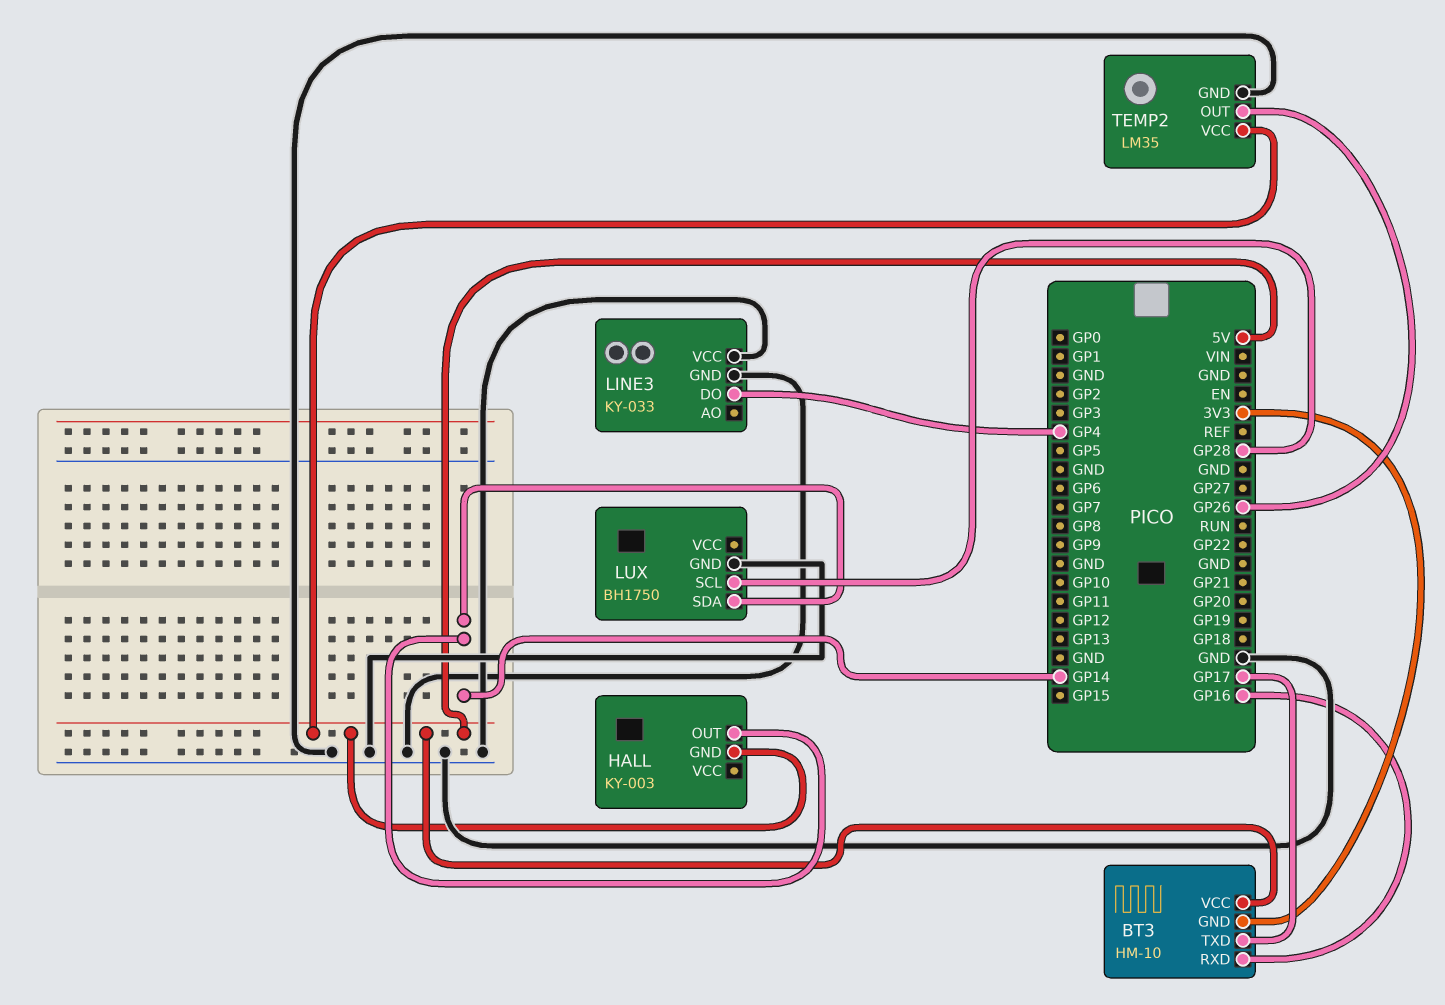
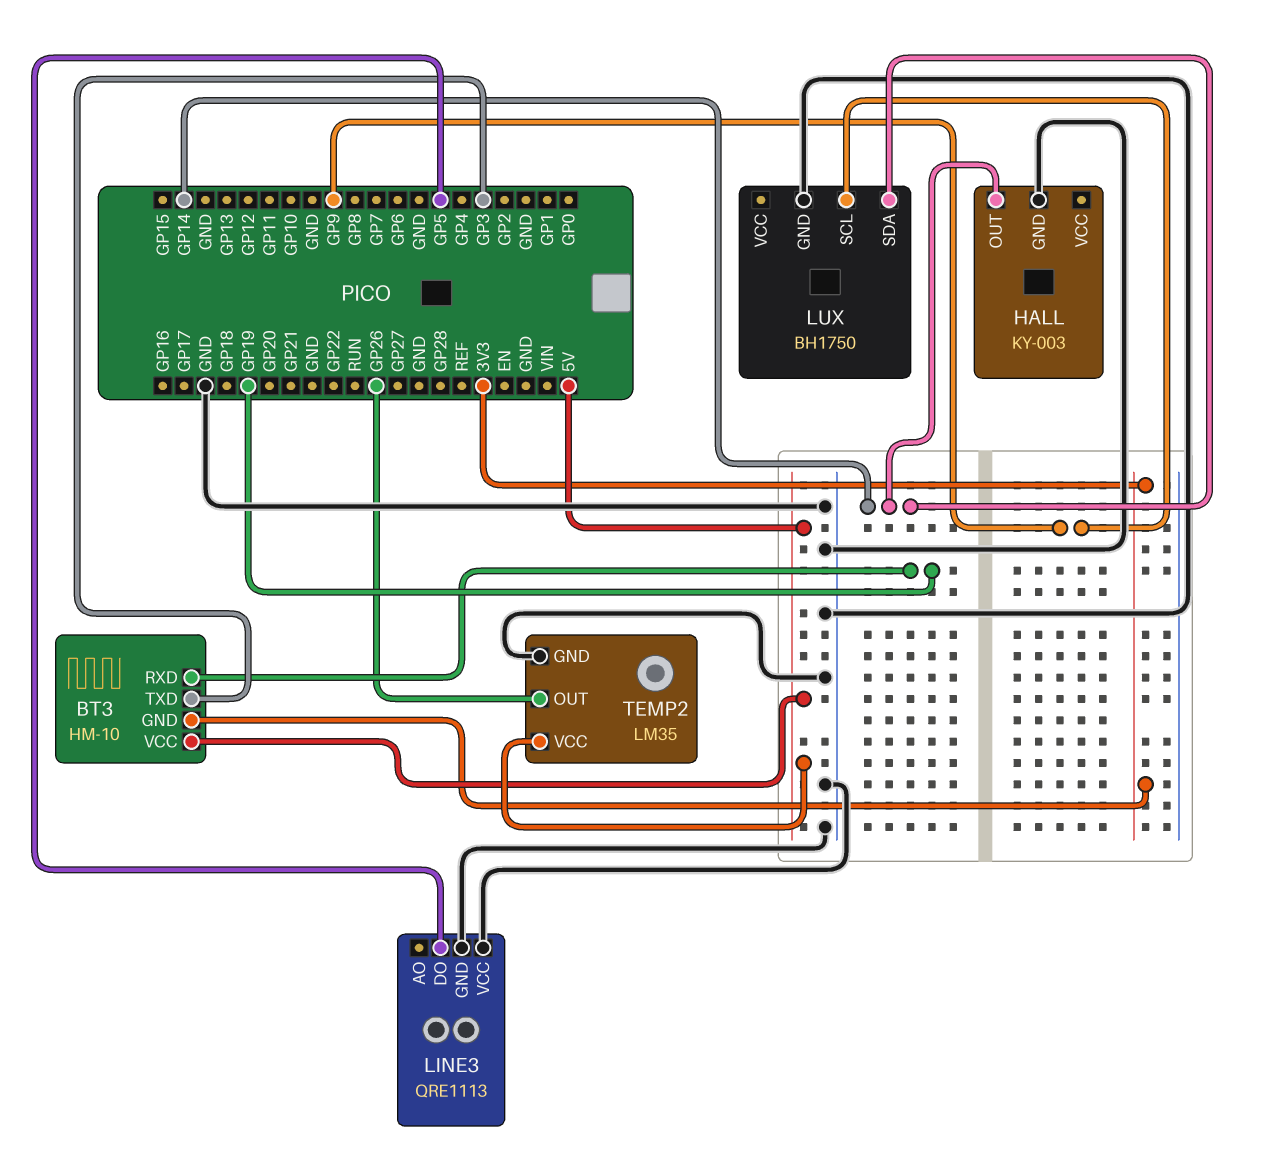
BT3 pin RXD: GP16 -> GP19
BT3 pin TXD: GP17 -> GP3
HALL pin GND: 5V -> GND
LINE3: KY-033 -> QRE1113
LINE3 pin DO: GP4 -> GP5
LUX pin SCL: GP28 -> GP9

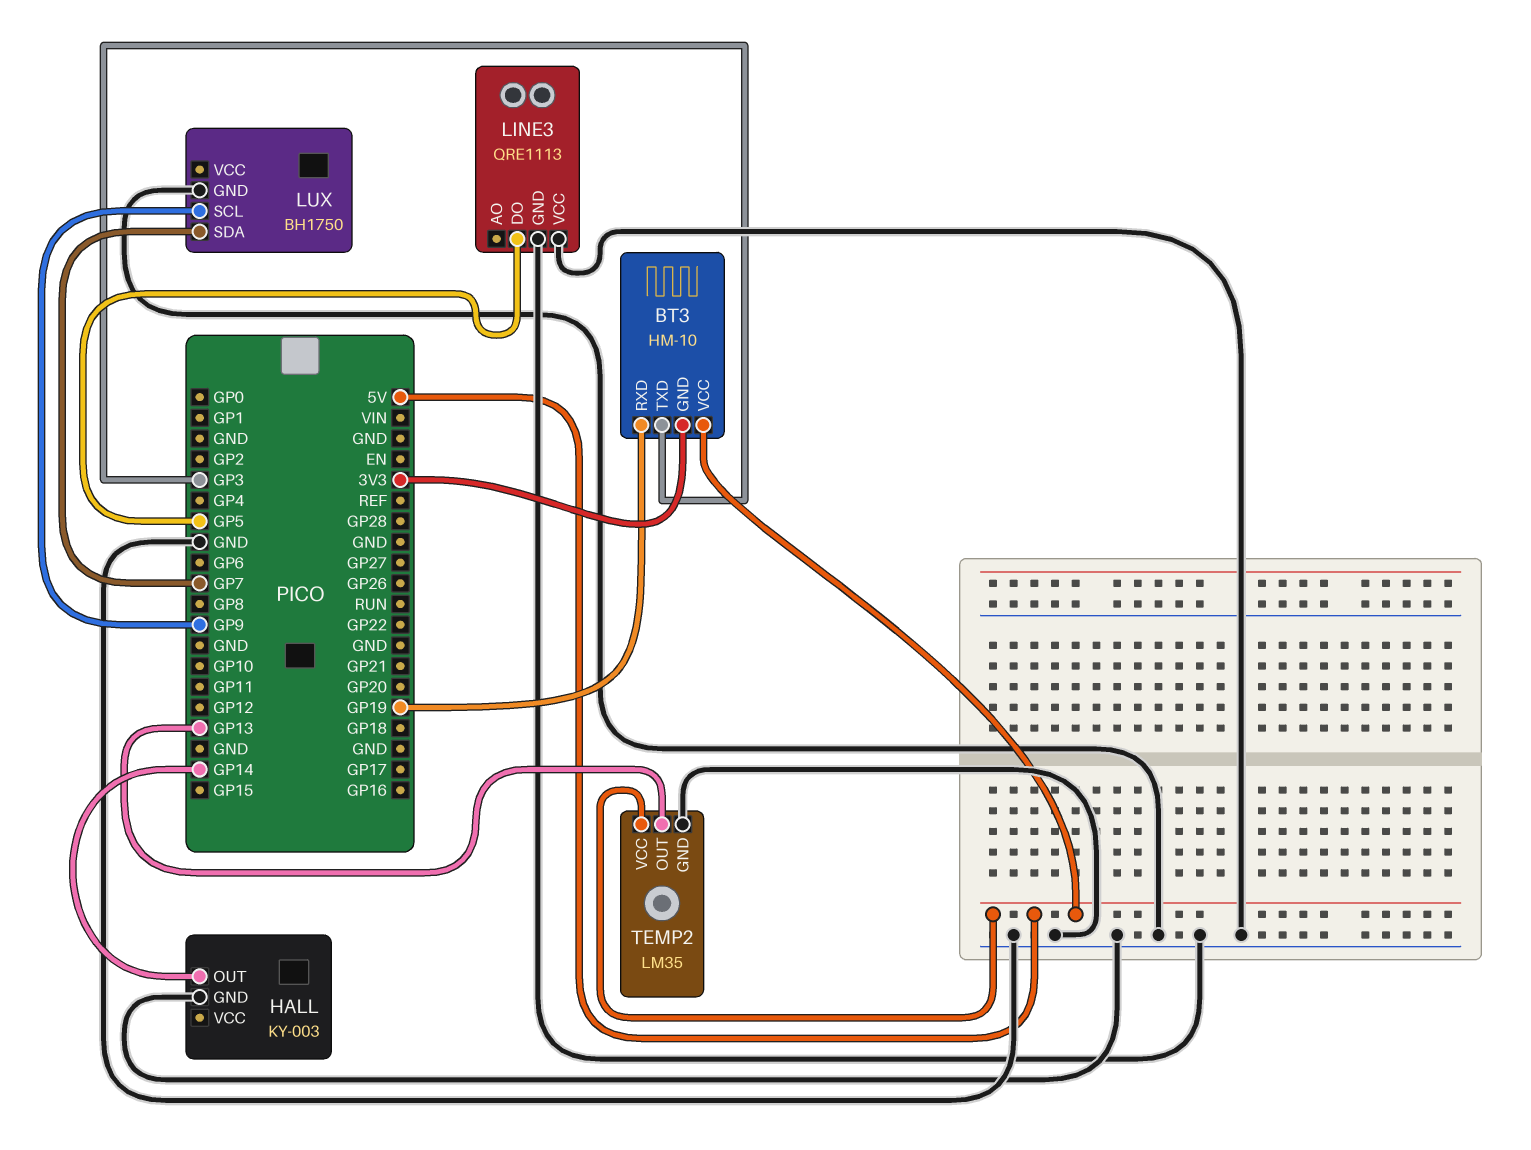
LUX pin SDA: GP14 -> GP7
TEMP2 pin OUT: GP26 -> GP13

